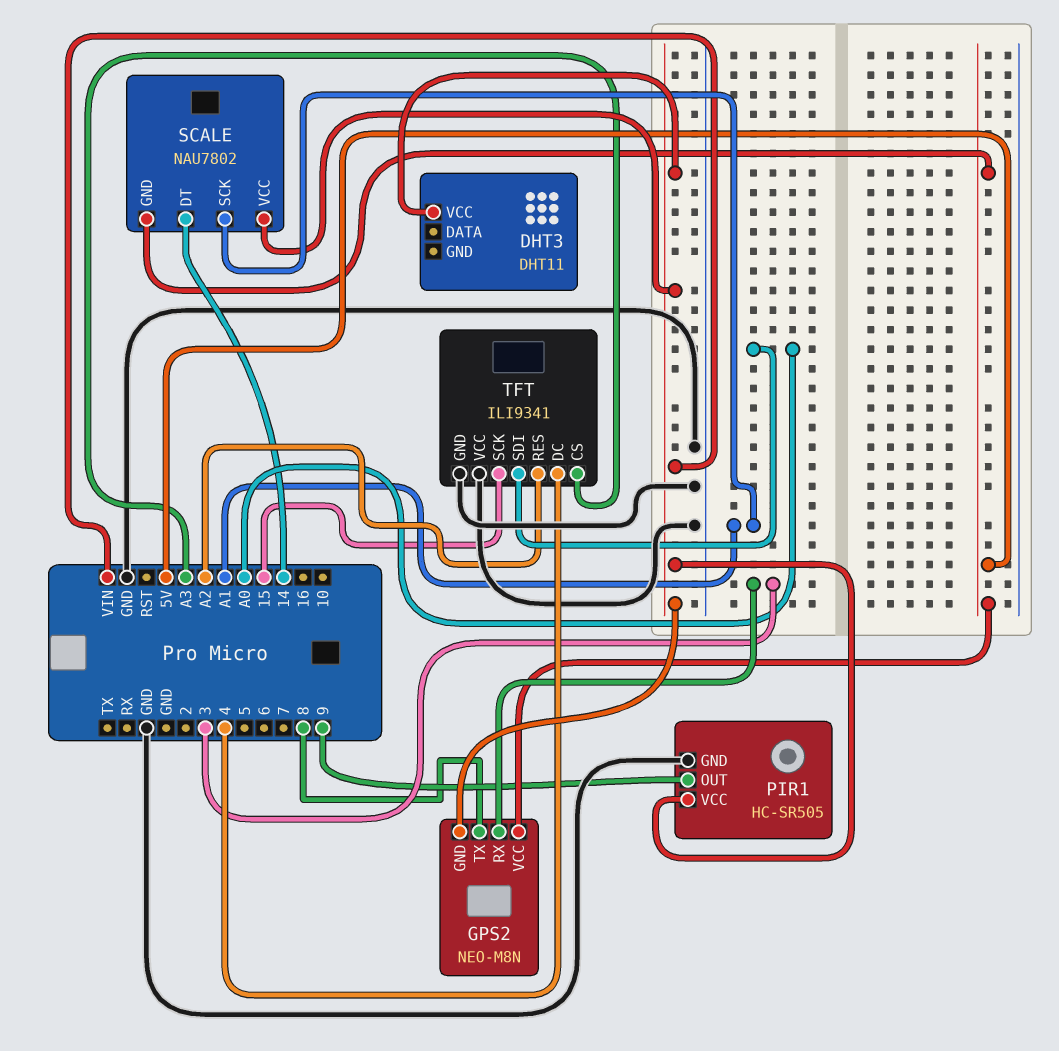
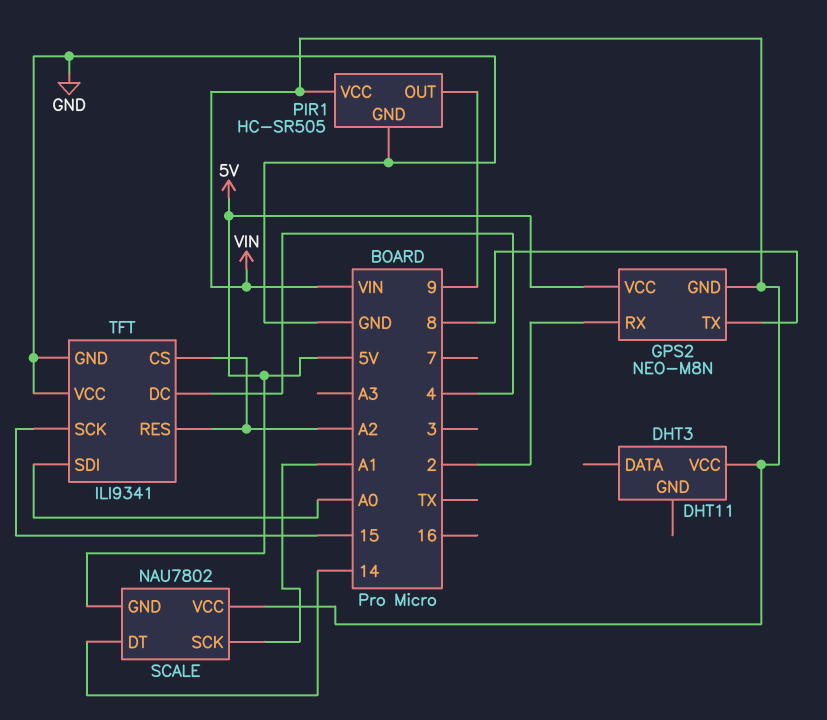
GPS2 pin RX: 3 -> 2
TFT pin CS: A3 -> A2

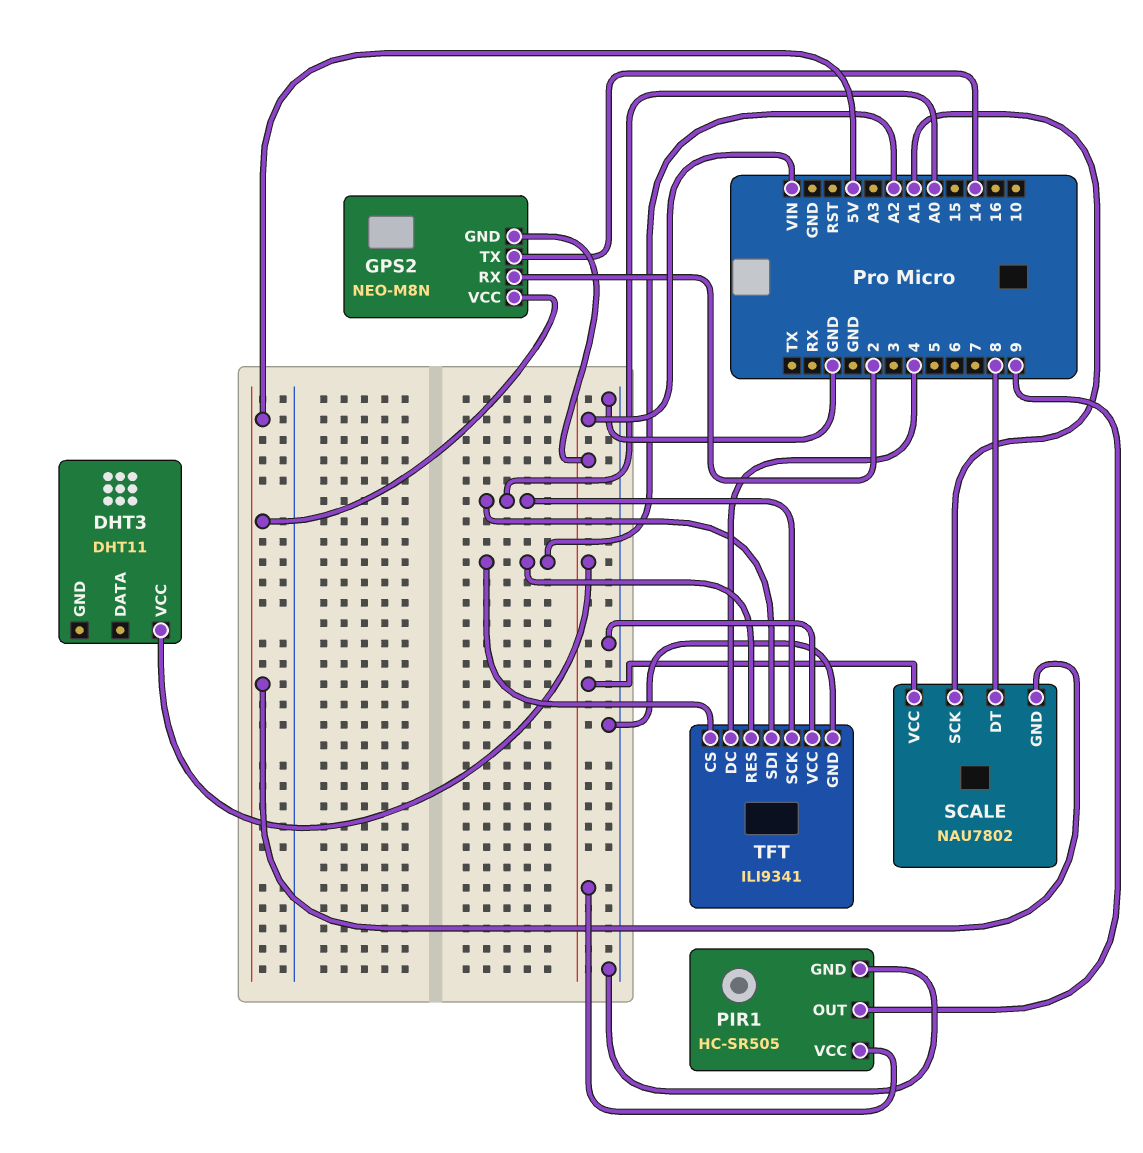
GPS2 pin TX: 8 -> 14
SCALE pin DT: 14 -> 8
TFT pin SCK: 15 -> A0

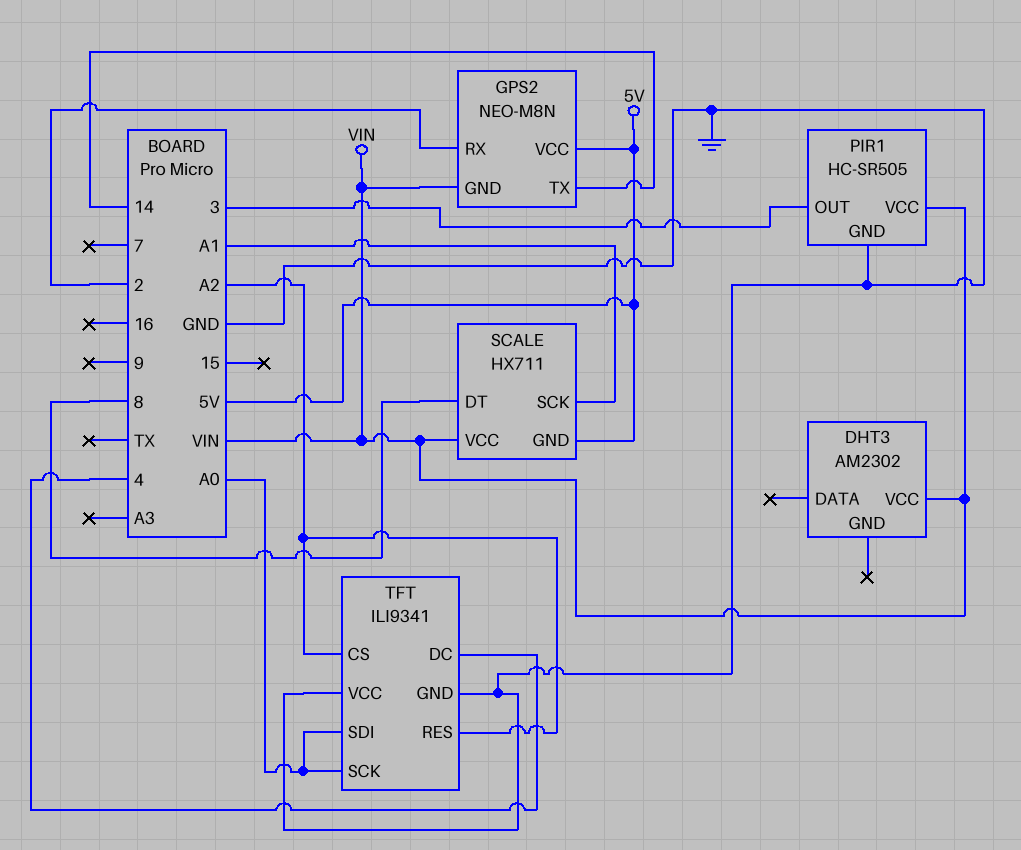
DHT3: DHT11 -> AM2302
PIR1 pin OUT: 9 -> 3
SCALE: NAU7802 -> HX711

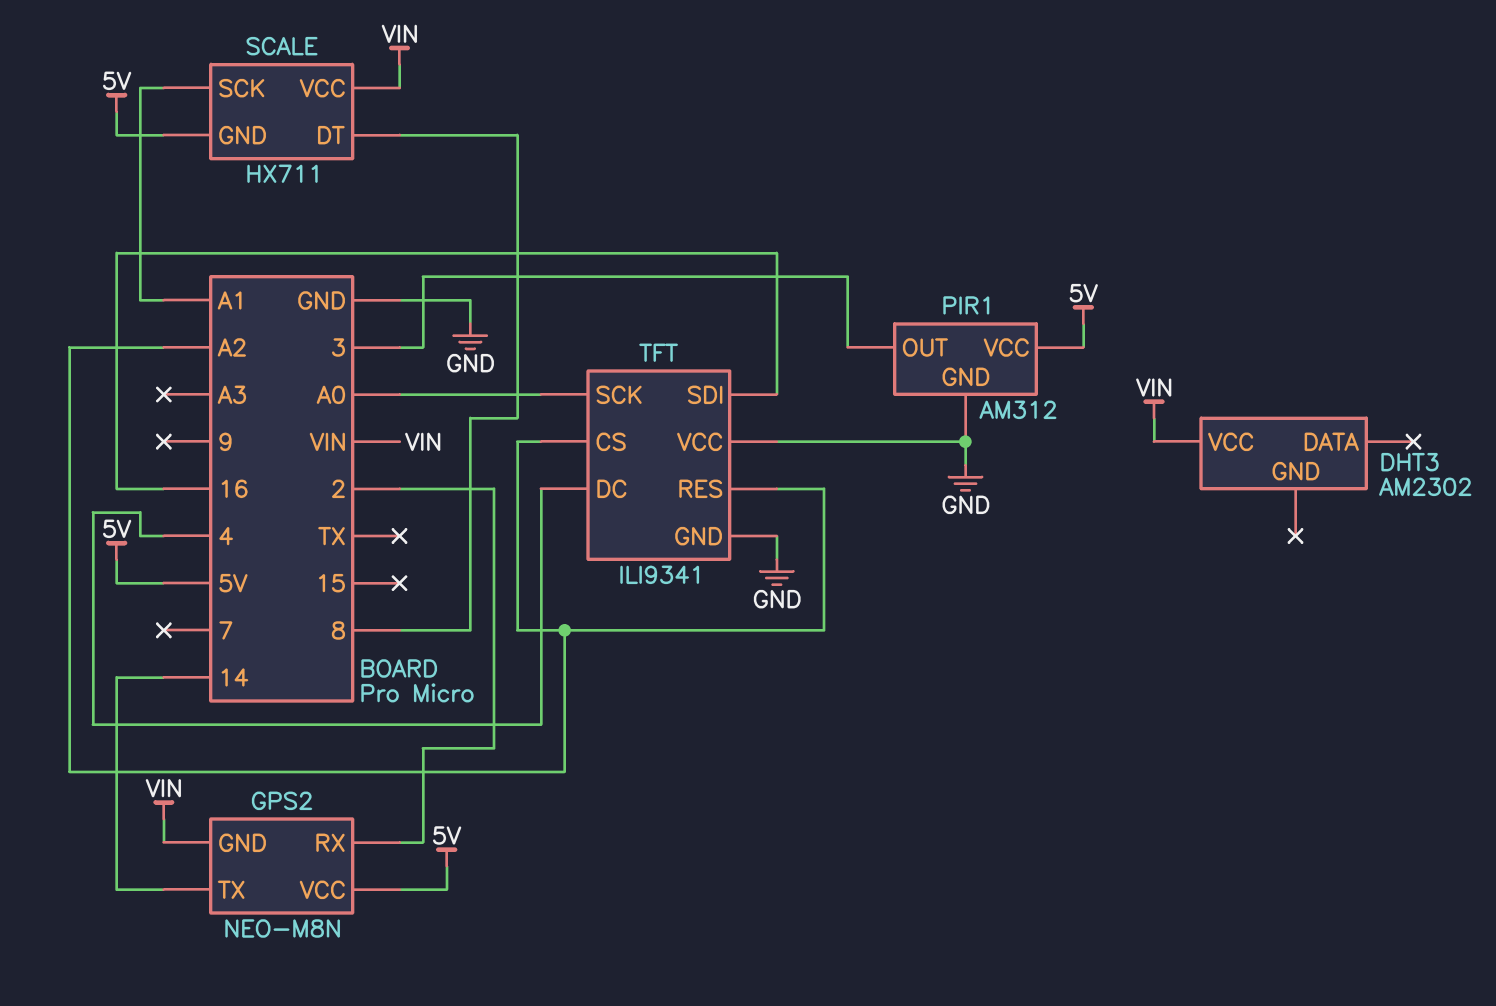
PIR1: HC-SR505 -> AM312
PIR1 pin VCC: VIN -> 5V
TFT pin SDI: A0 -> 16

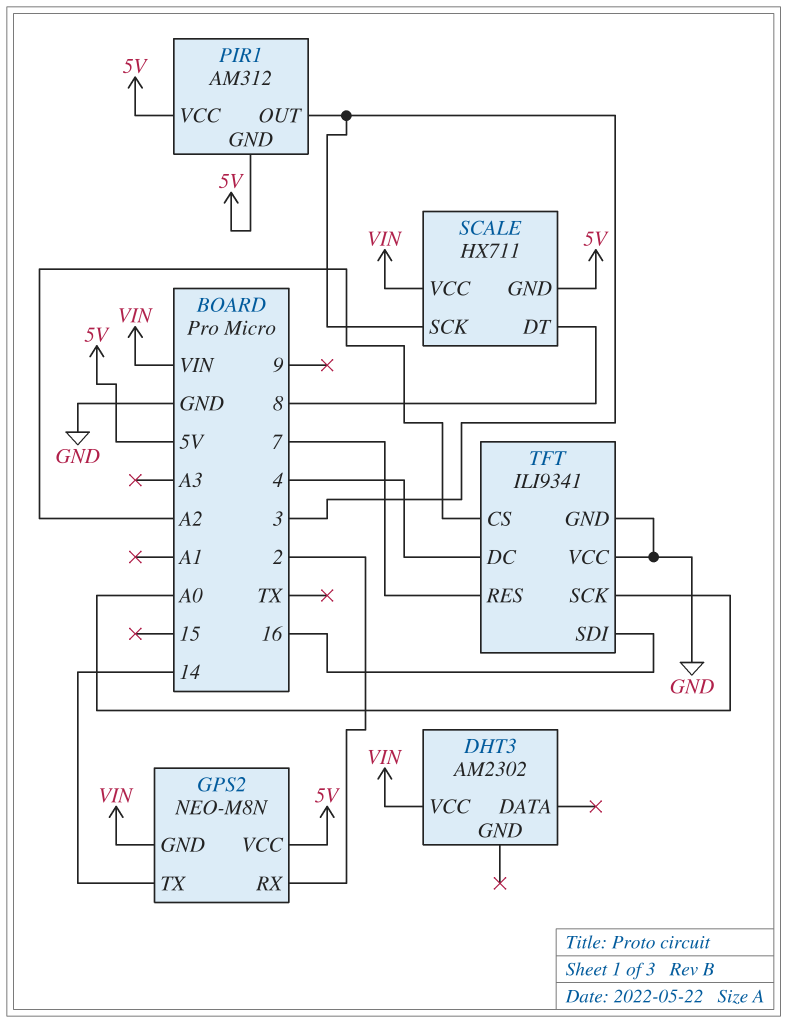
PIR1 pin GND: GND -> 5V
SCALE pin SCK: A1 -> 3
TFT pin RES: A2 -> 7

